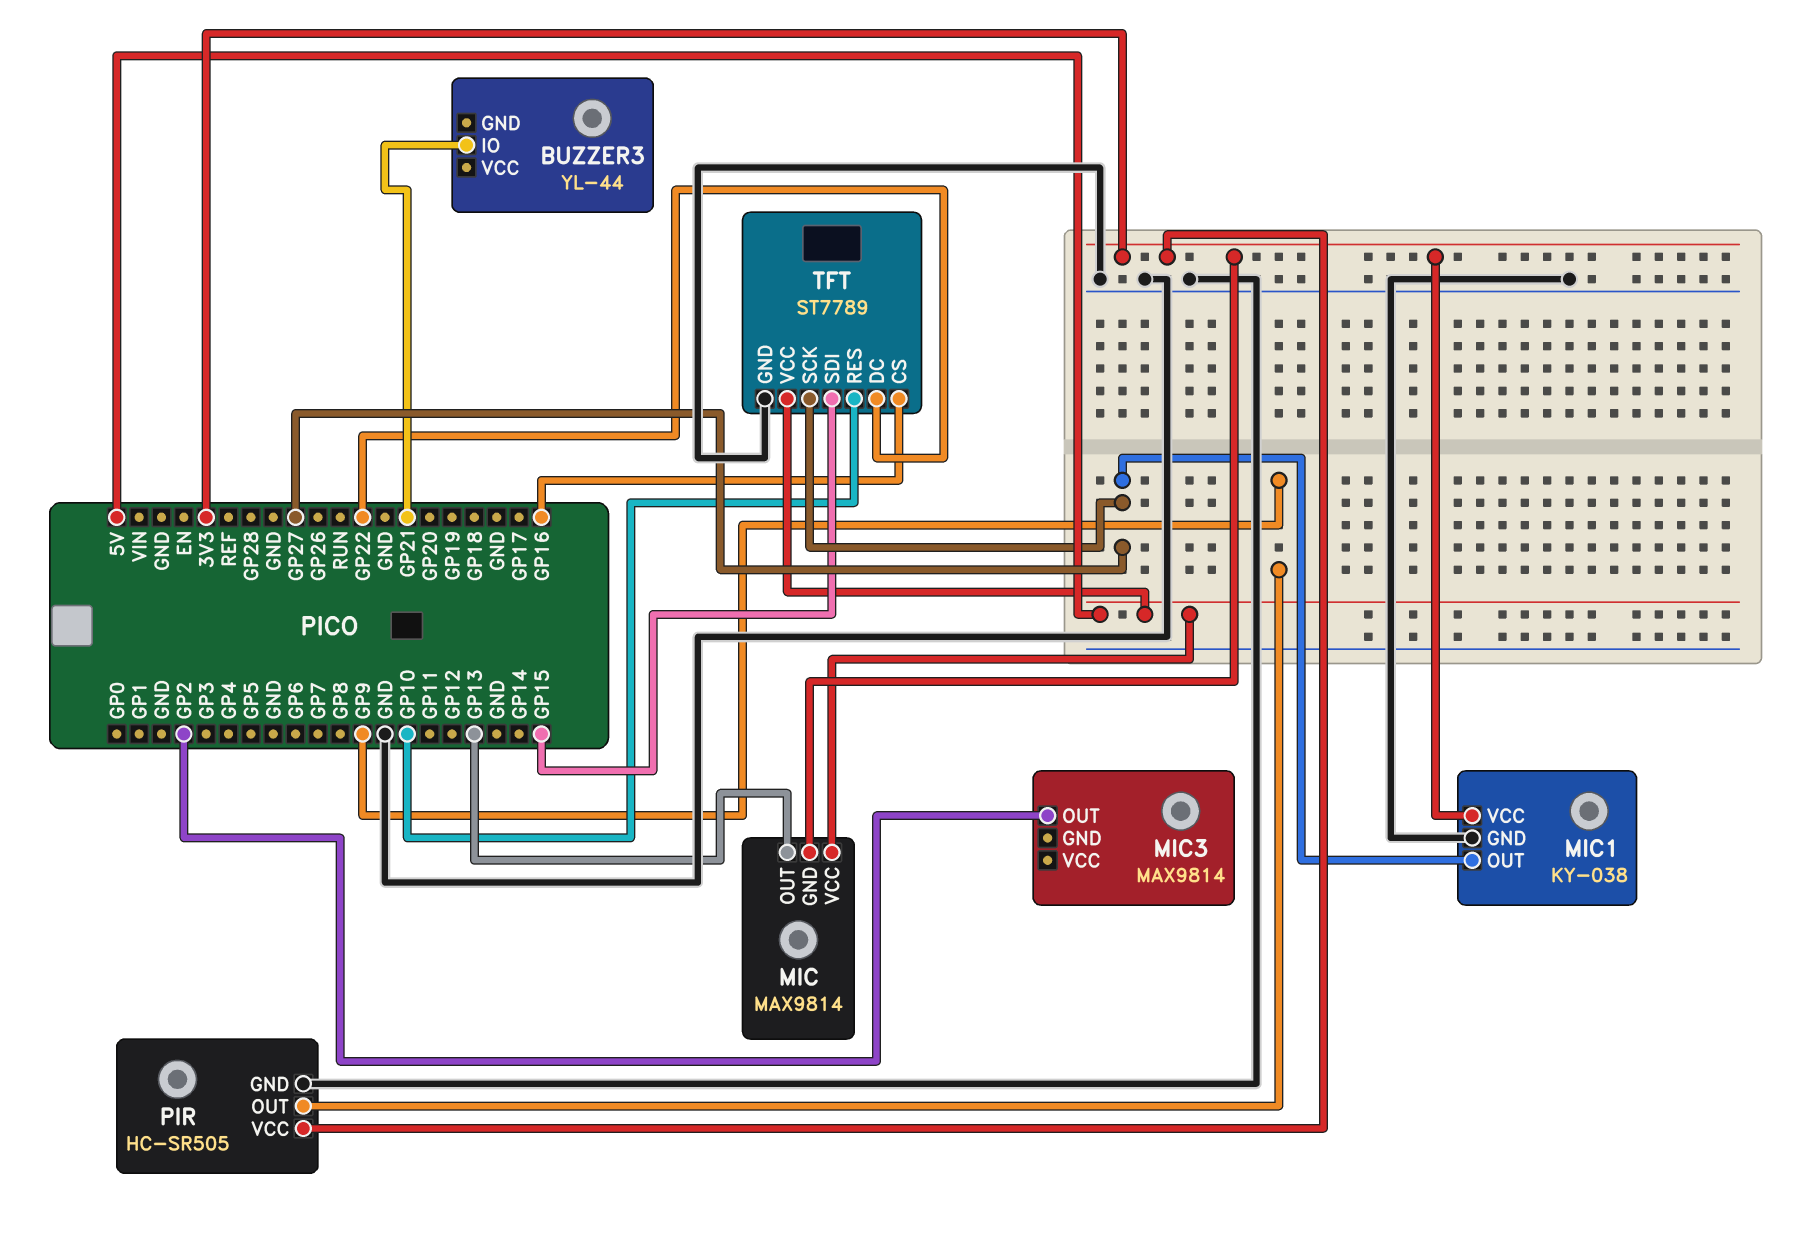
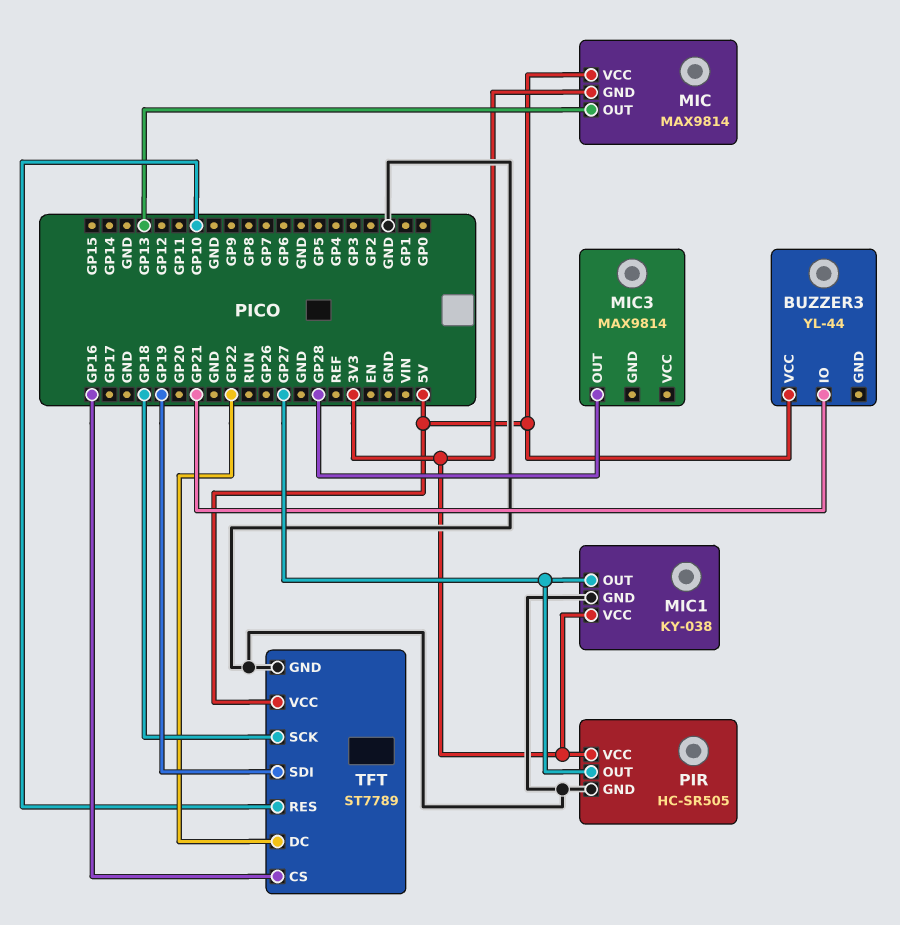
BUZZER3 pin VCC: none -> 5V
MIC3 pin OUT: GP2 -> GP28
PIR pin OUT: GP9 -> GP27
TFT pin SCK: GP27 -> GP18
TFT pin SDI: GP15 -> GP19

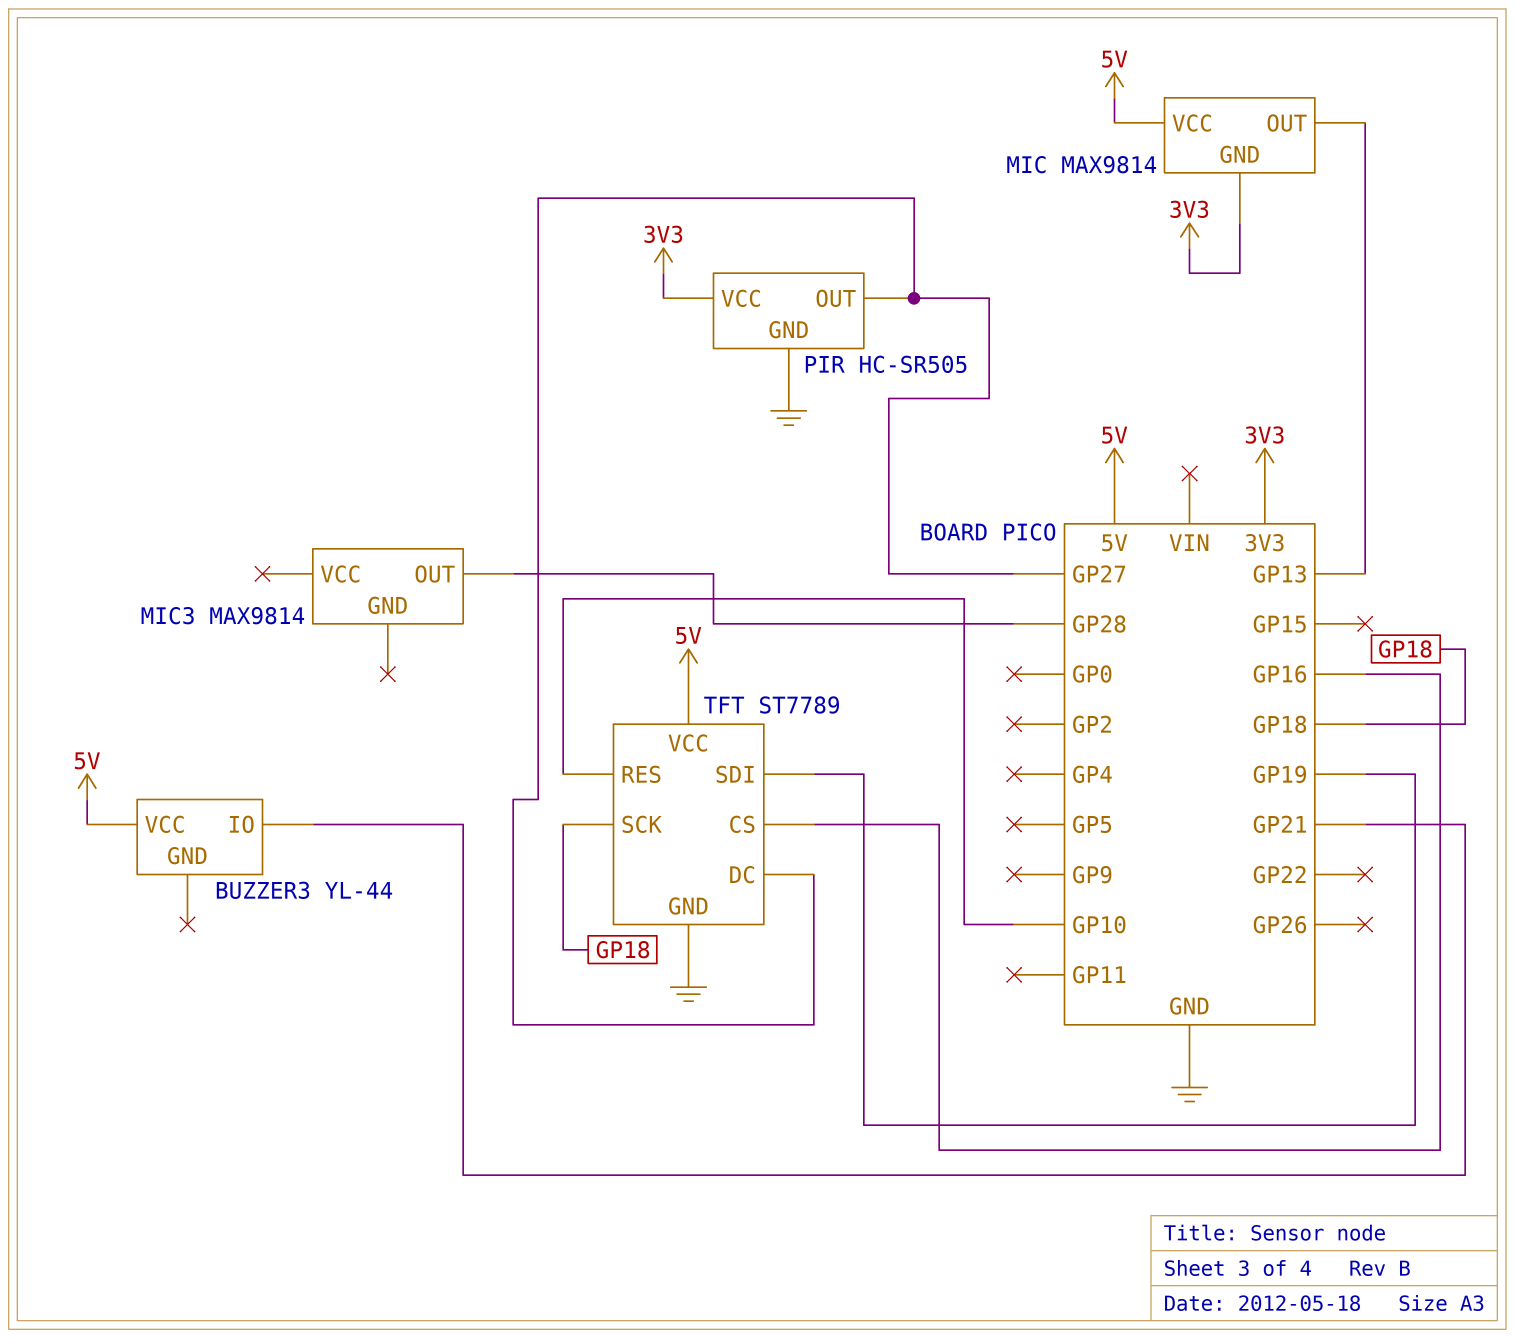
MIC1: KY-038 -> none
MIC1 pin GND: GND -> none
MIC1 pin OUT: GP27 -> none
MIC1 pin VCC: 3V3 -> none
TFT pin DC: GP22 -> GP27

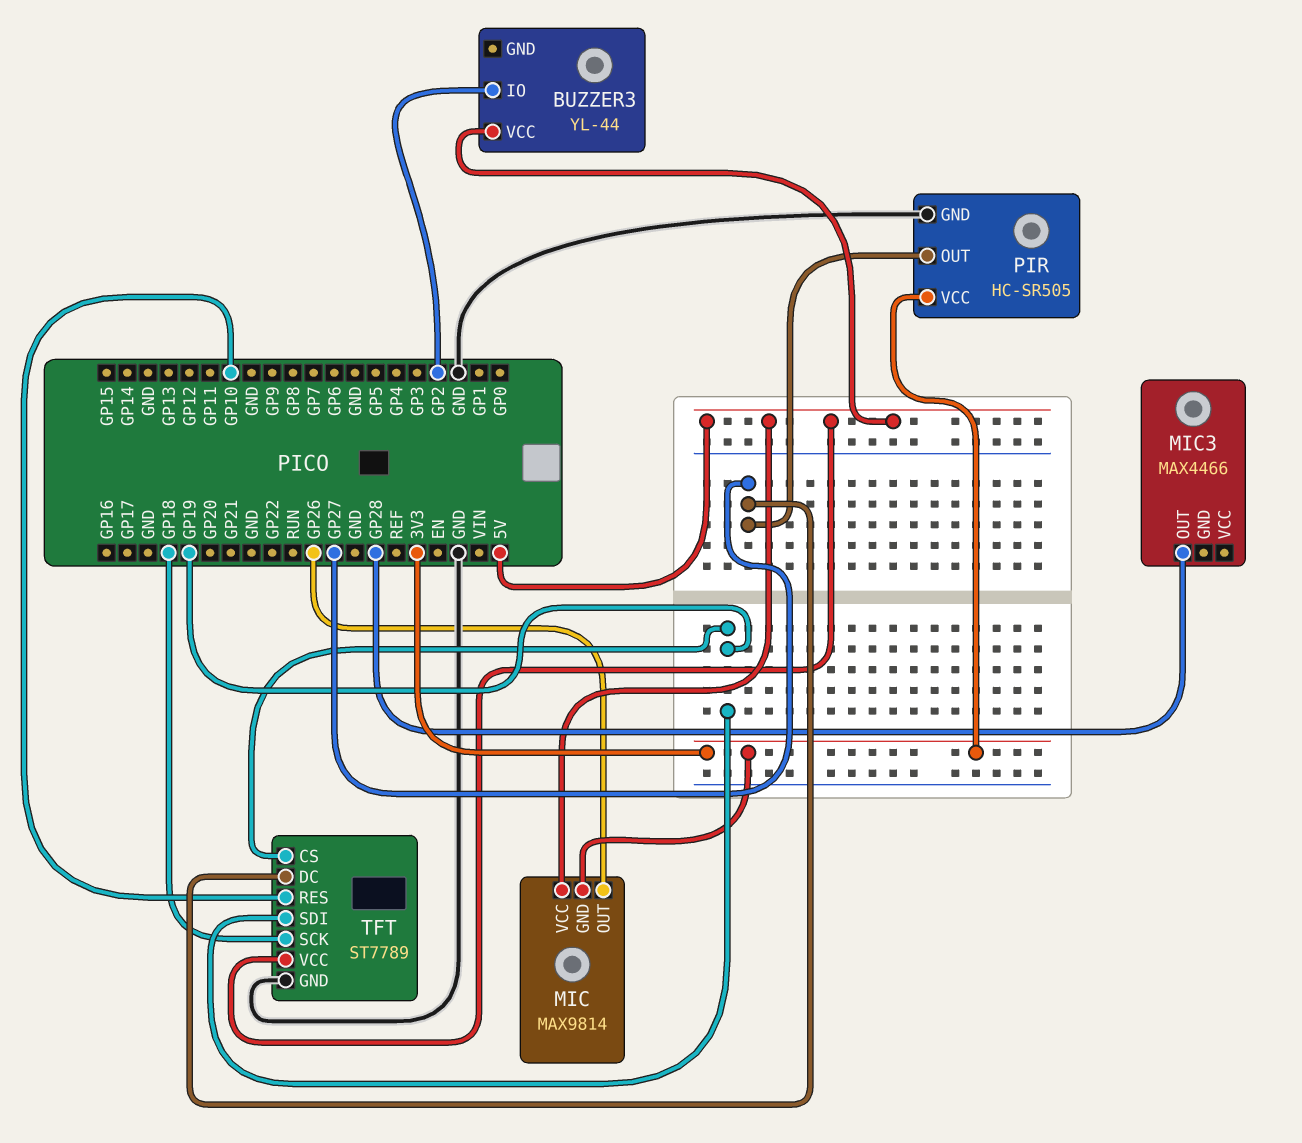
BUZZER3 pin IO: GP21 -> GP2
MIC pin OUT: GP13 -> GP26
MIC3: MAX9814 -> MAX4466
TFT pin CS: GP16 -> GP19

